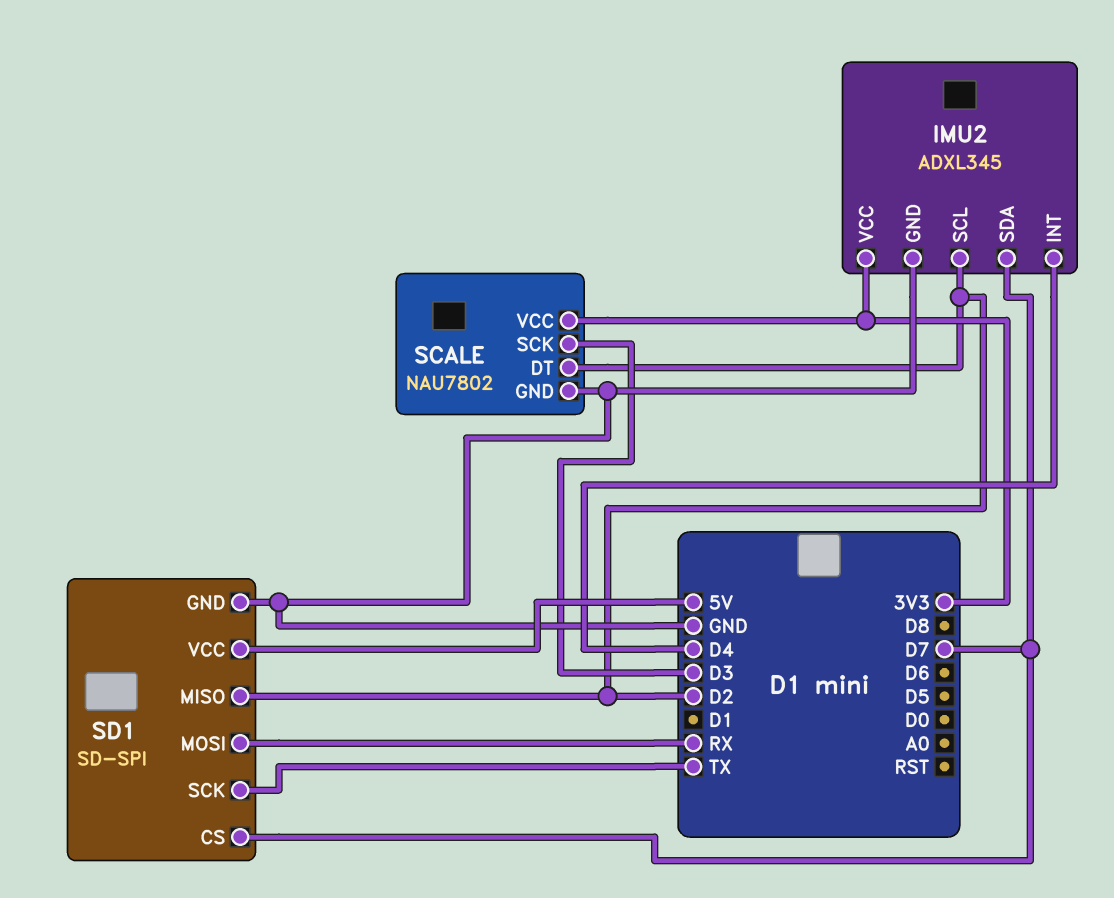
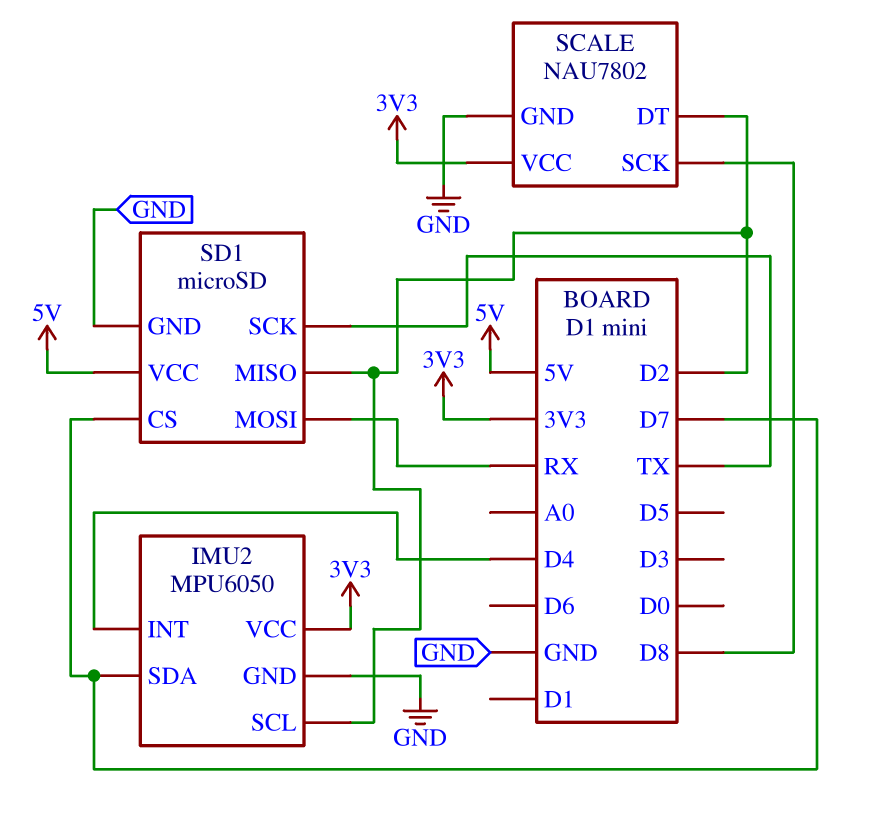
IMU2: ADXL345 -> MPU6050
SCALE pin SCK: D3 -> D8
SD1: SD-SPI -> microSD

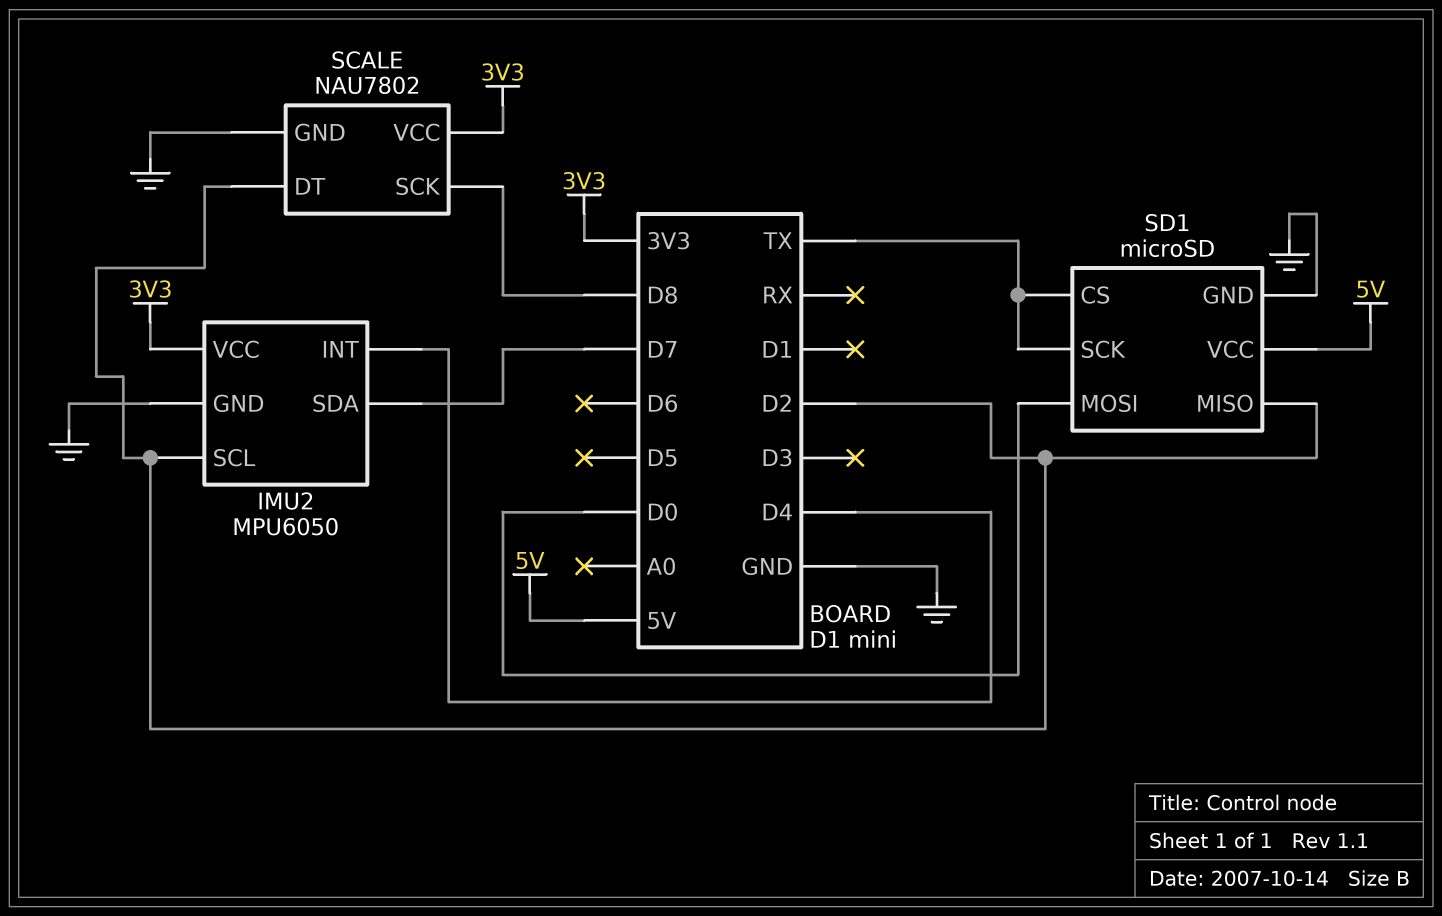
SD1 pin CS: D7 -> TX
SD1 pin MOSI: RX -> D0

